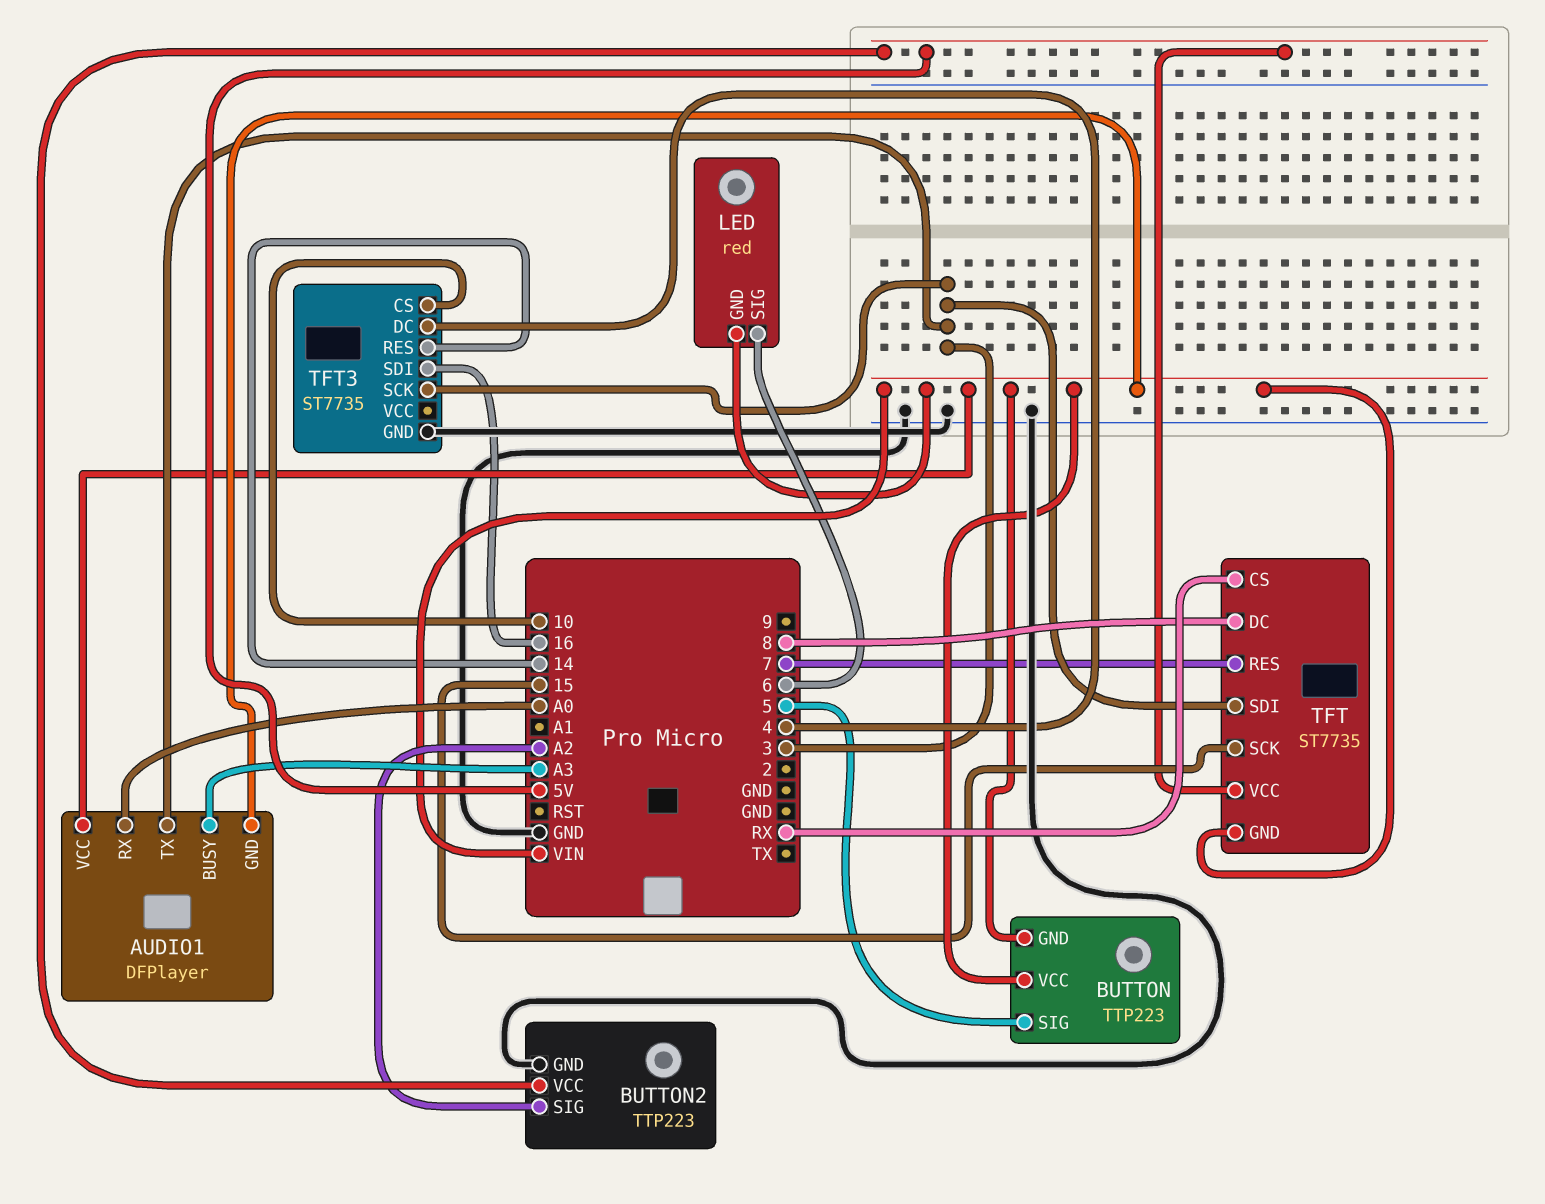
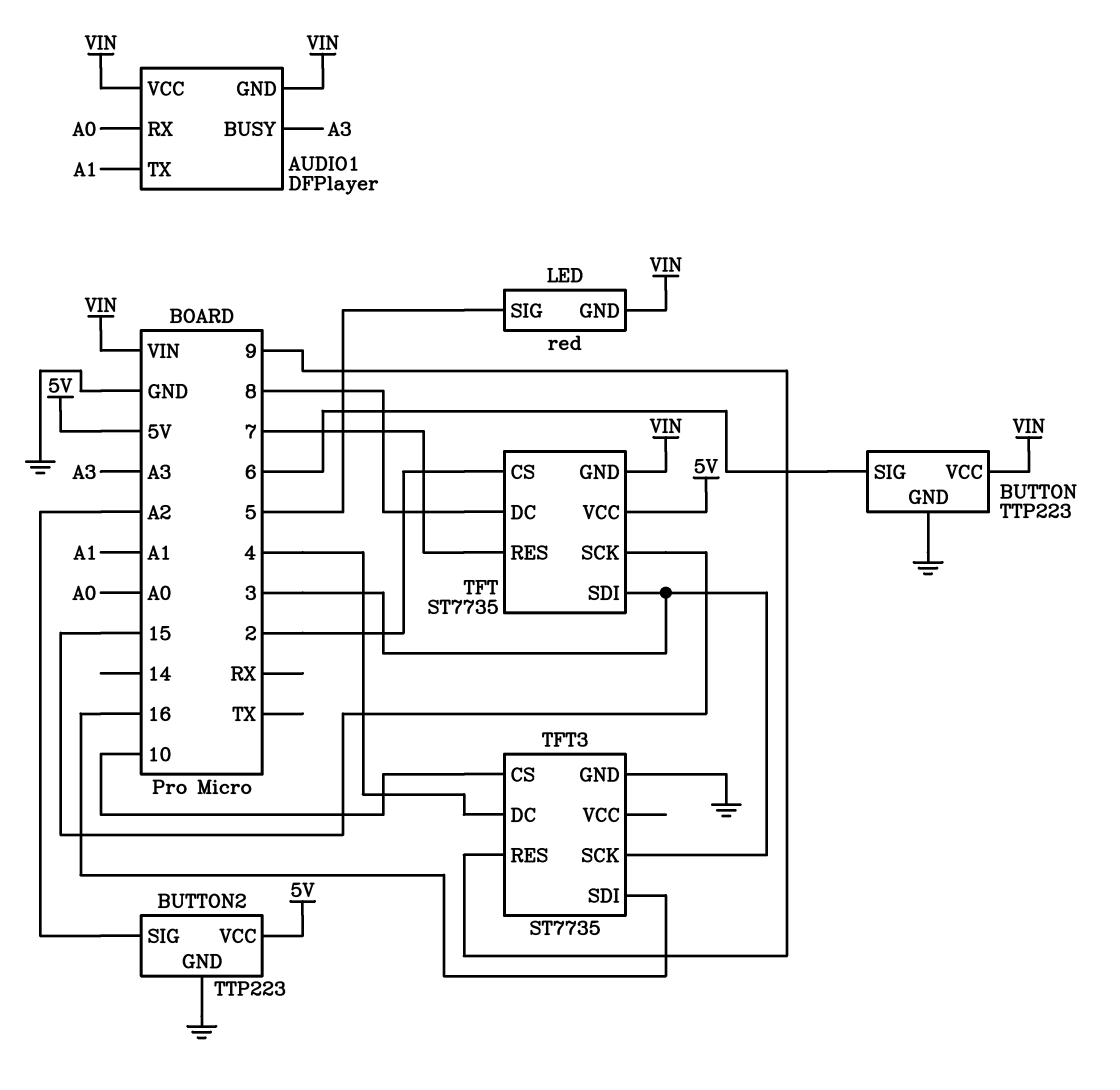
AUDIO1 pin TX: 3 -> A1
BUTTON pin GND: VIN -> GND
BUTTON pin SIG: 5 -> 6
LED pin SIG: 6 -> 5
TFT pin CS: RX -> 2
TFT3 pin RES: 14 -> 9

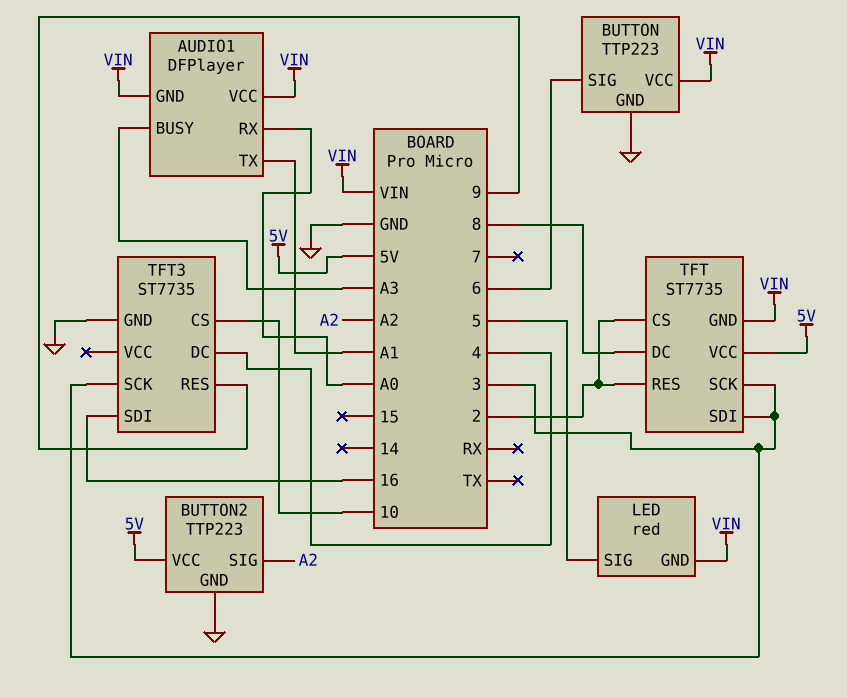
TFT pin RES: 7 -> 2
TFT pin SCK: 15 -> 3

